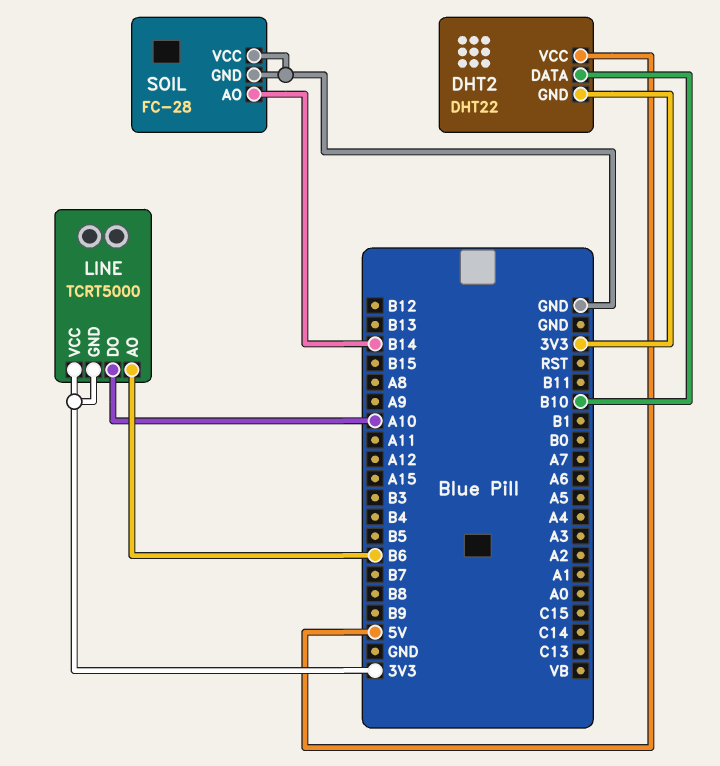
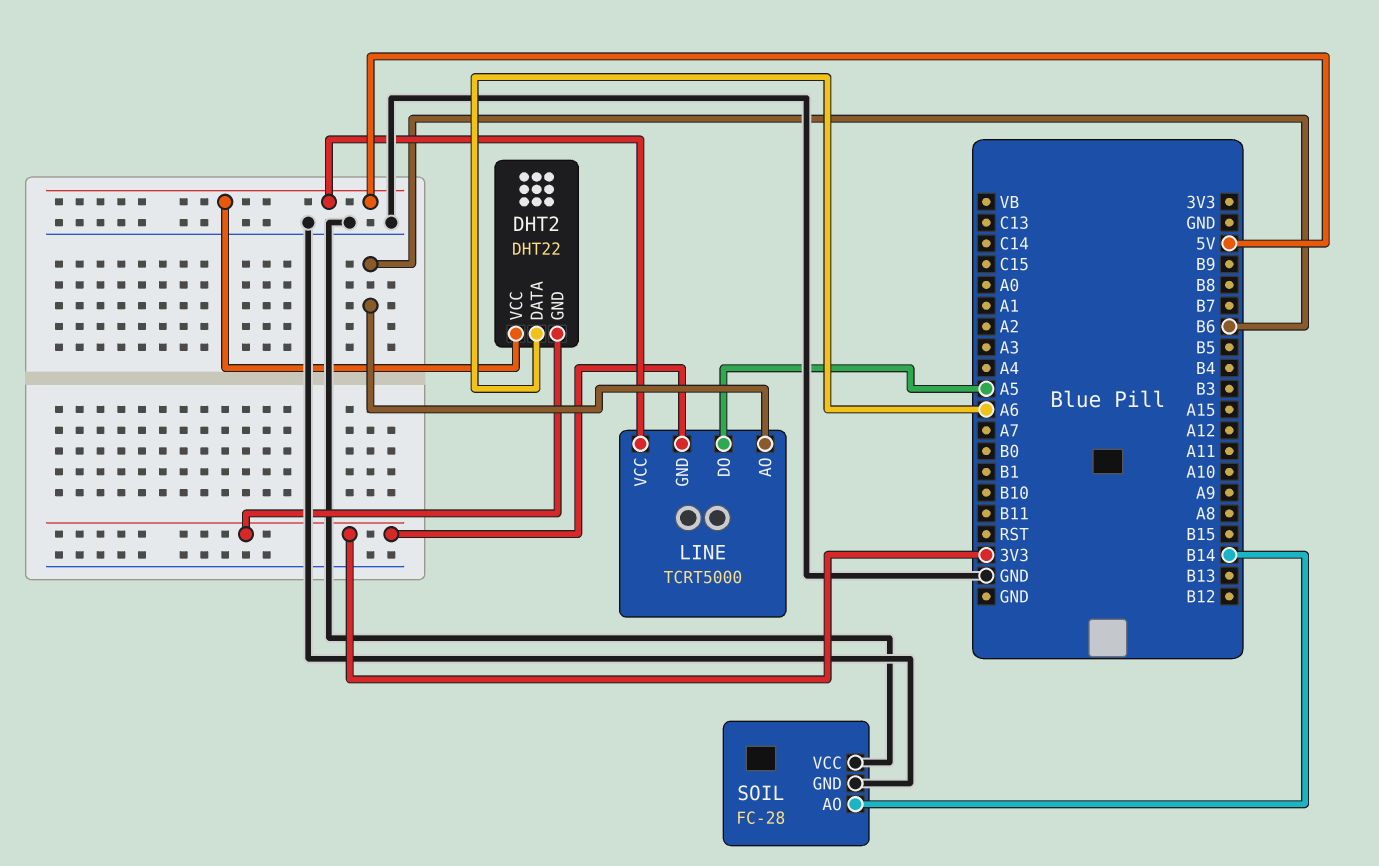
DHT2 pin DATA: B10 -> A6
LINE pin DO: A10 -> A5
LINE pin VCC: 3V3 -> 5V

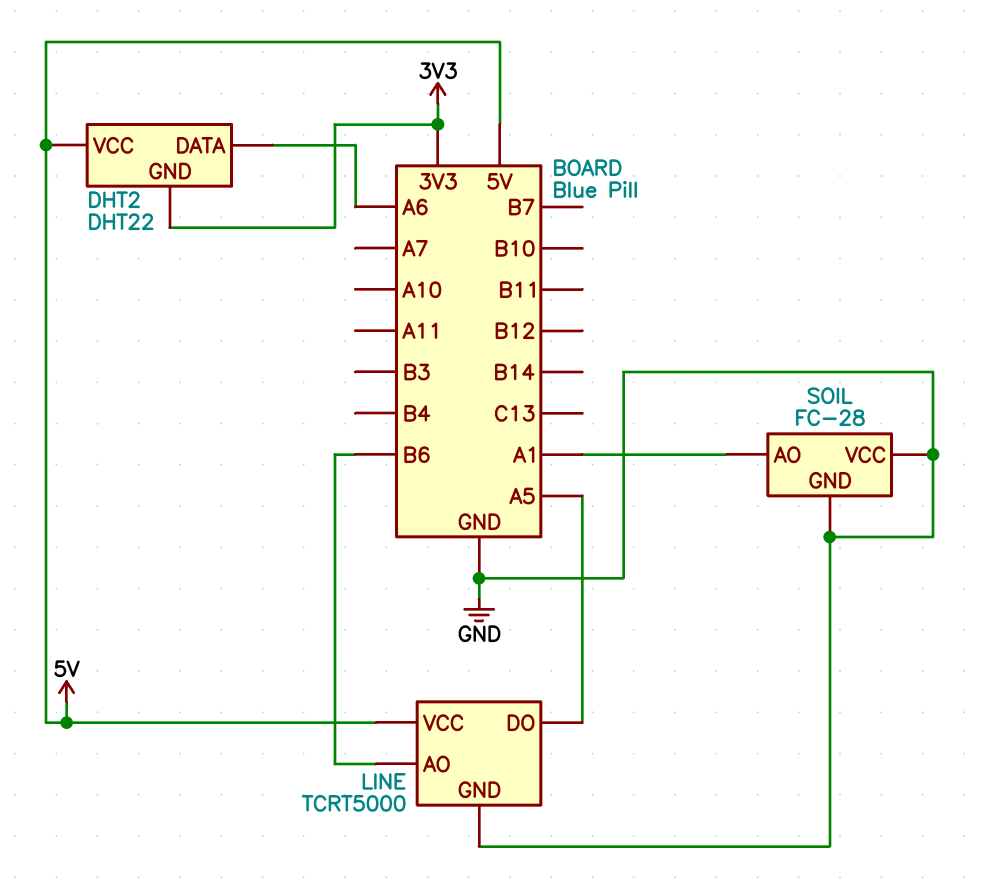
LINE pin GND: 3V3 -> GND
SOIL pin AO: B14 -> A1

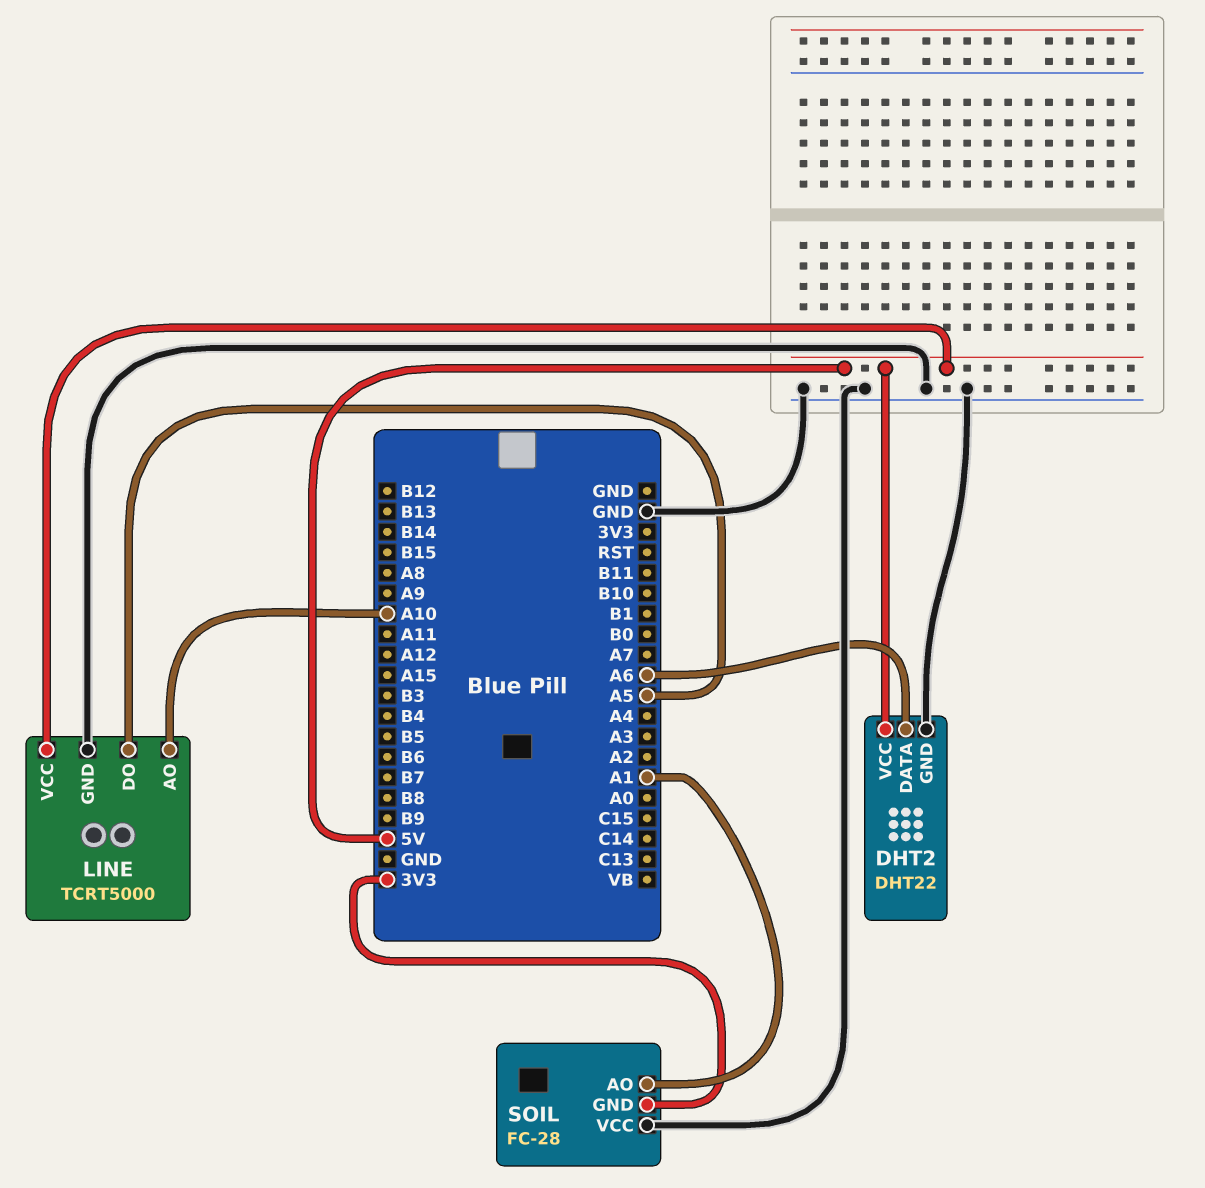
DHT2 pin GND: 3V3 -> GND
LINE pin AO: B6 -> A10
SOIL pin GND: GND -> 3V3

